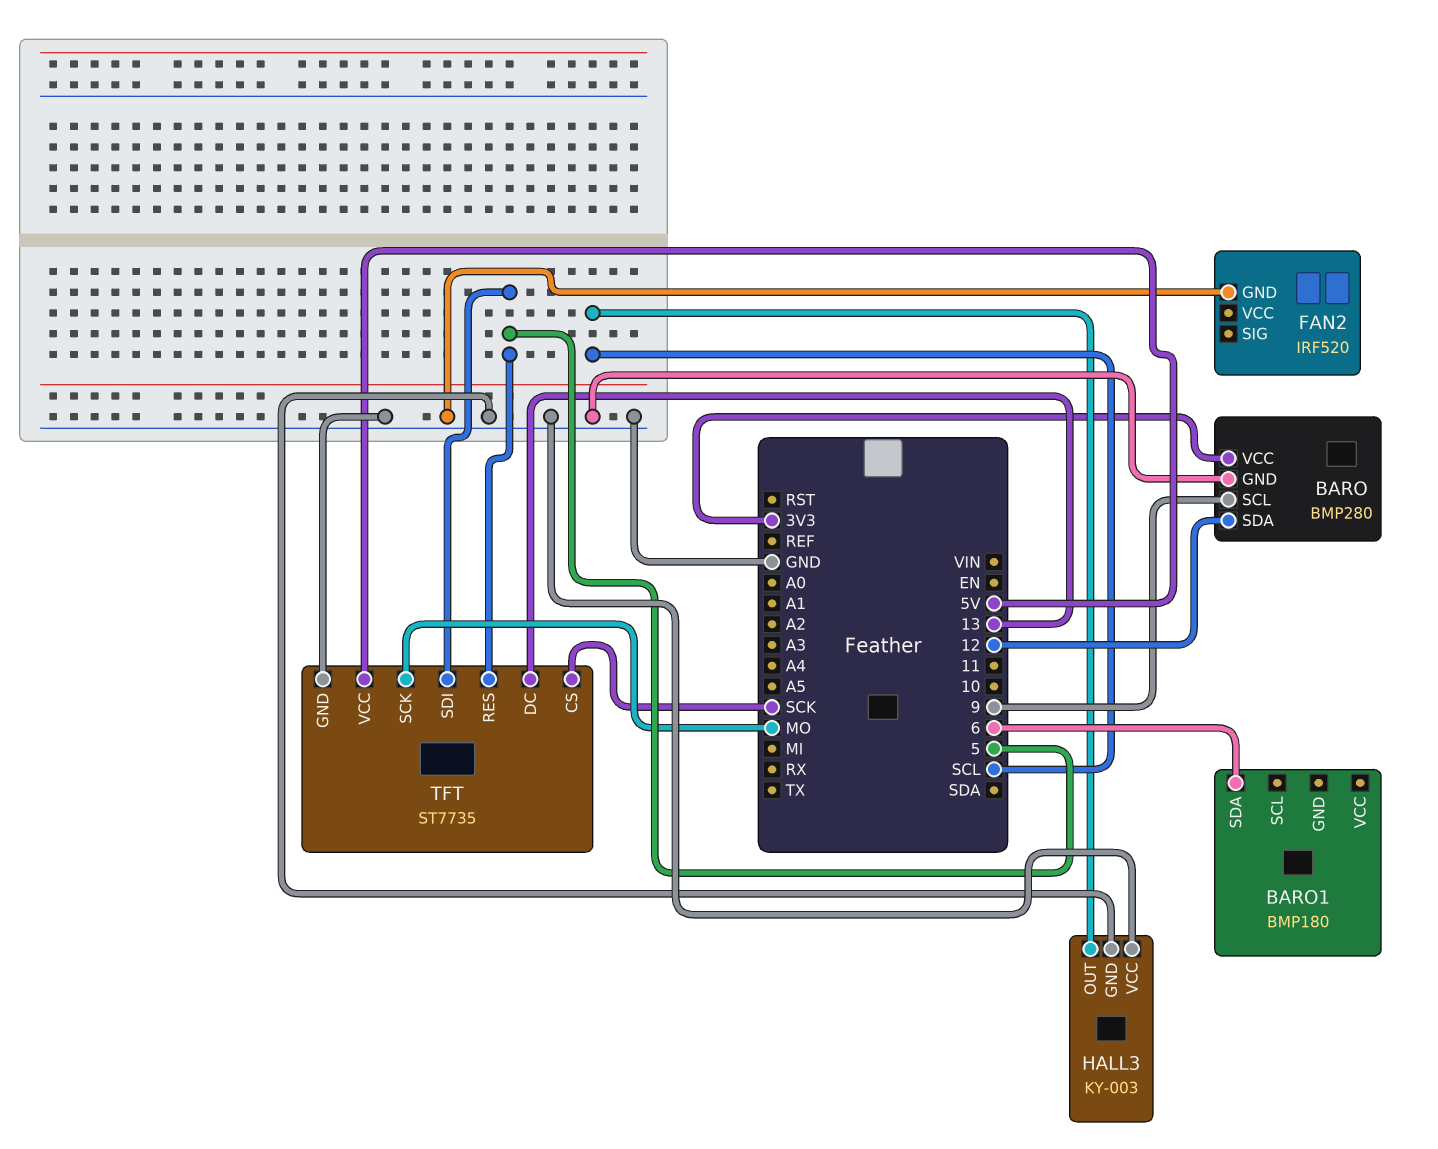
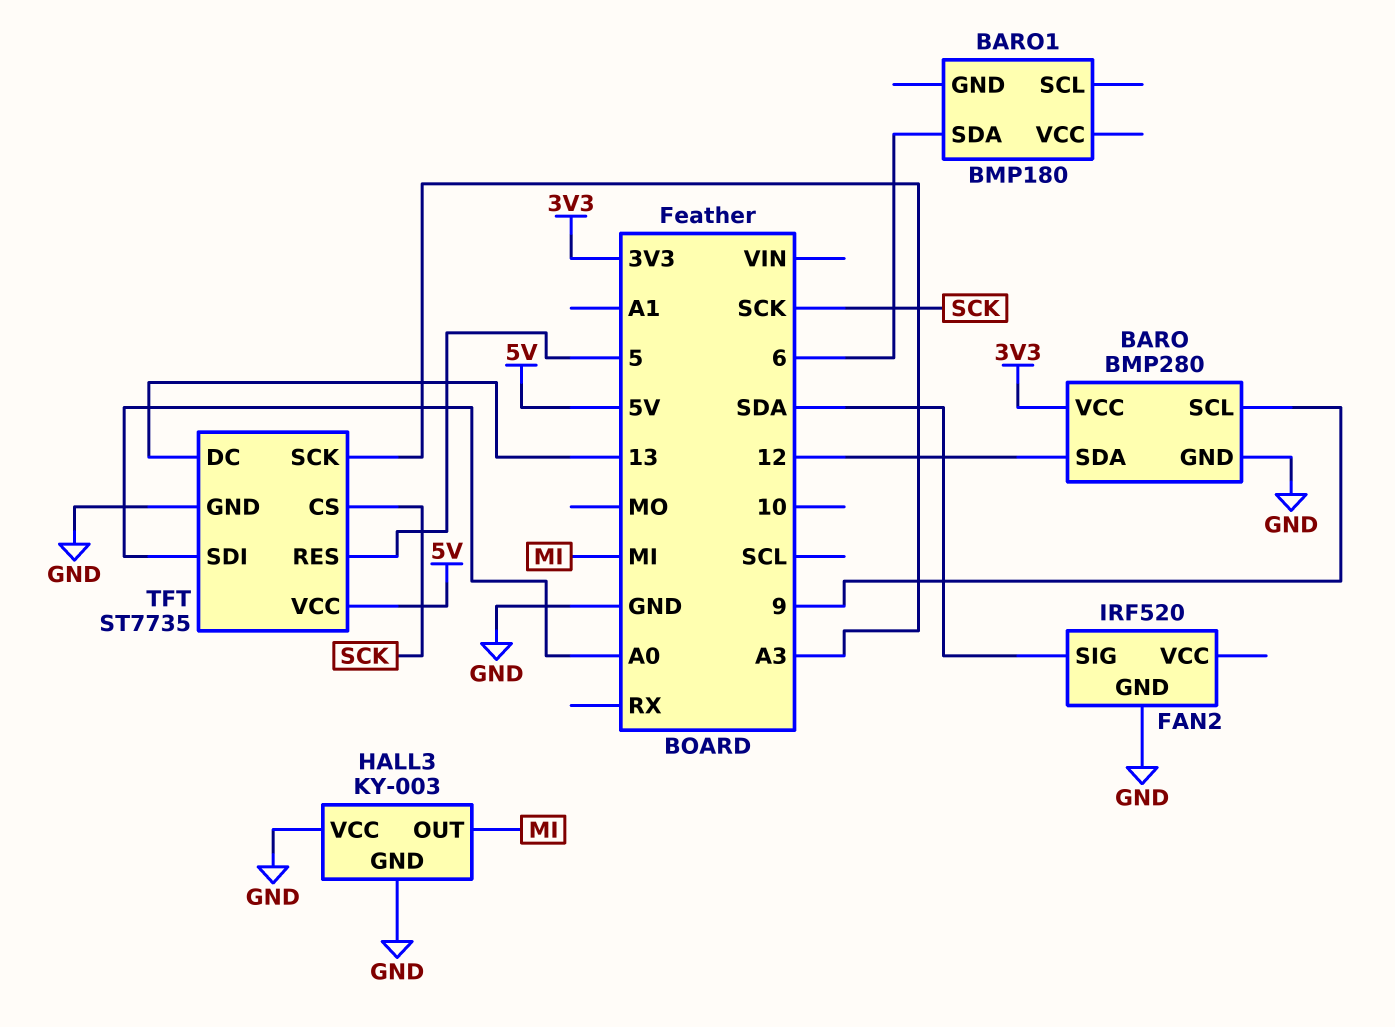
FAN2 pin SIG: none -> SDA
HALL3 pin OUT: SCL -> MI
TFT pin SCK: MO -> A3
TFT pin SDI: 5 -> A0

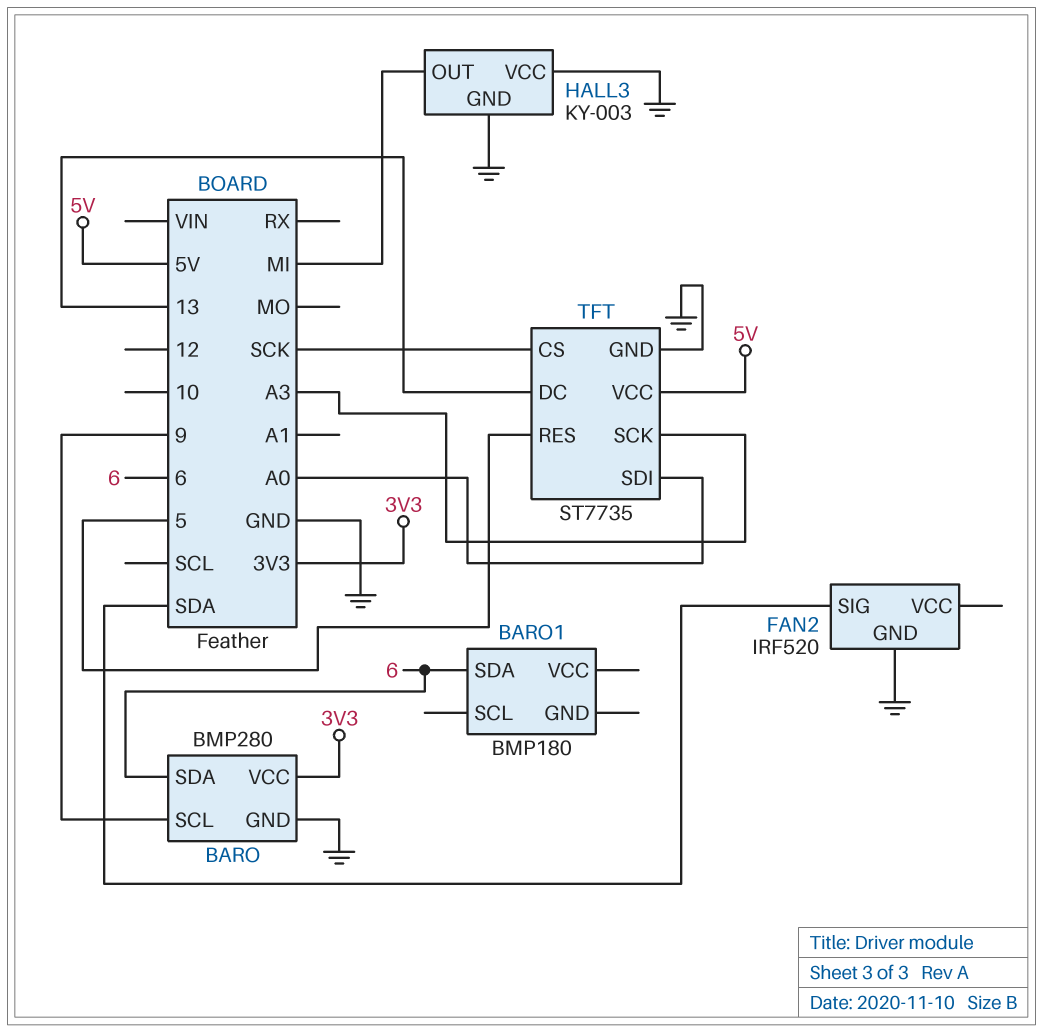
BARO pin SDA: 12 -> 6

